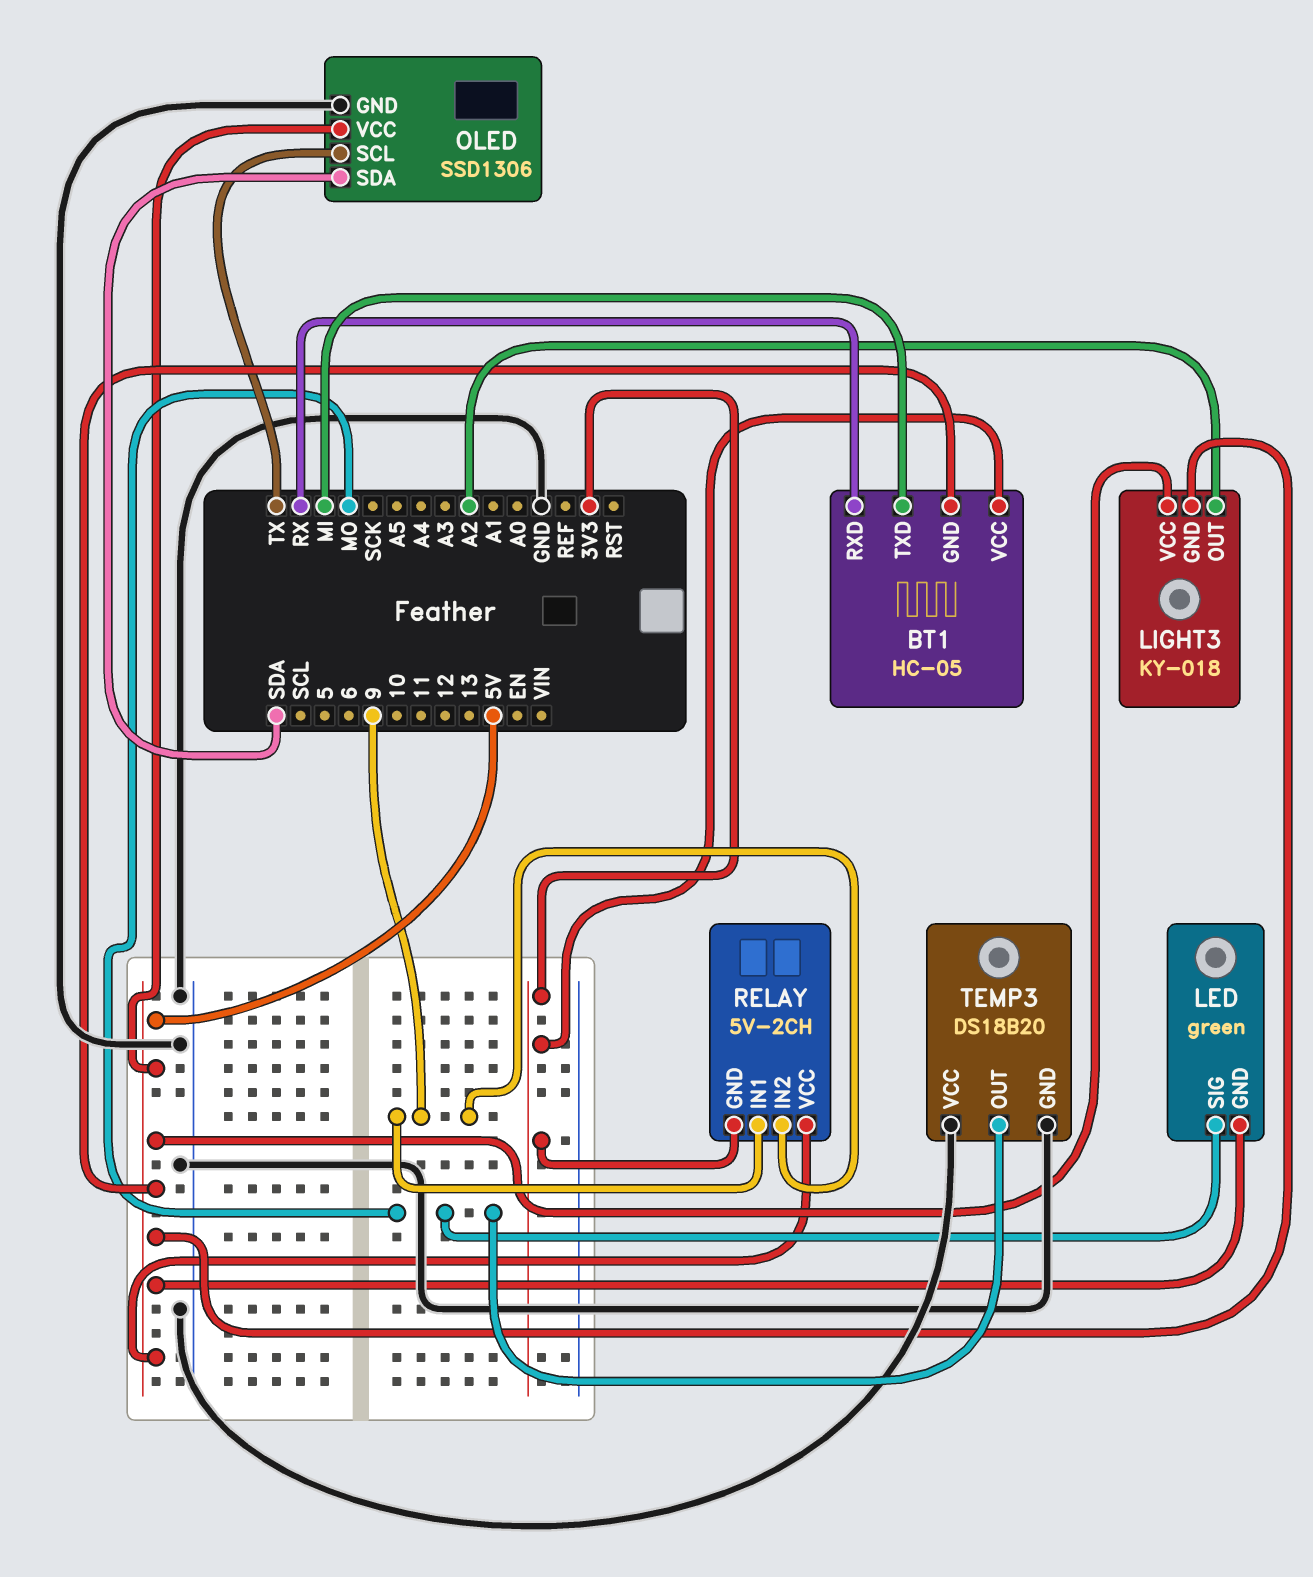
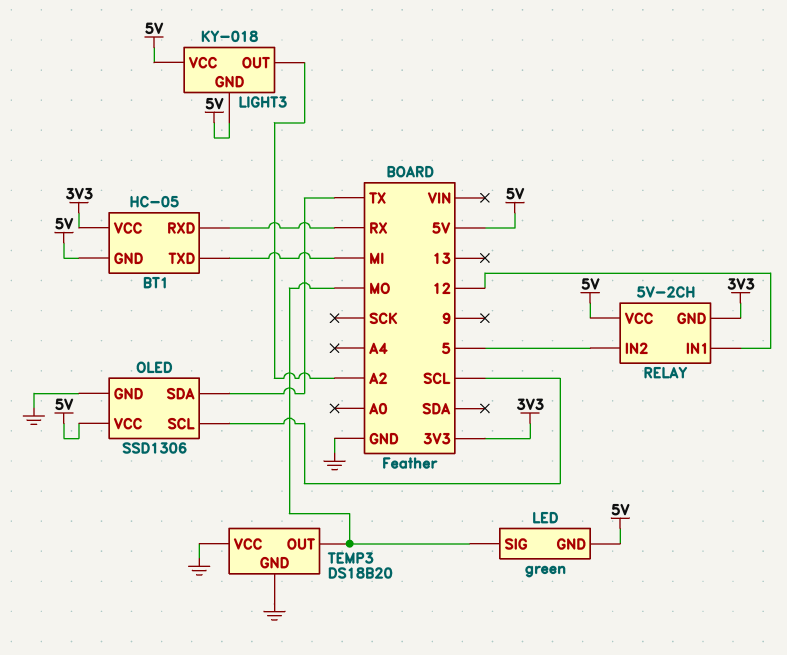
OLED pin SCL: TX -> SCL
OLED pin SDA: SDA -> TX
RELAY pin IN1: 9 -> 12
RELAY pin IN2: 9 -> 5

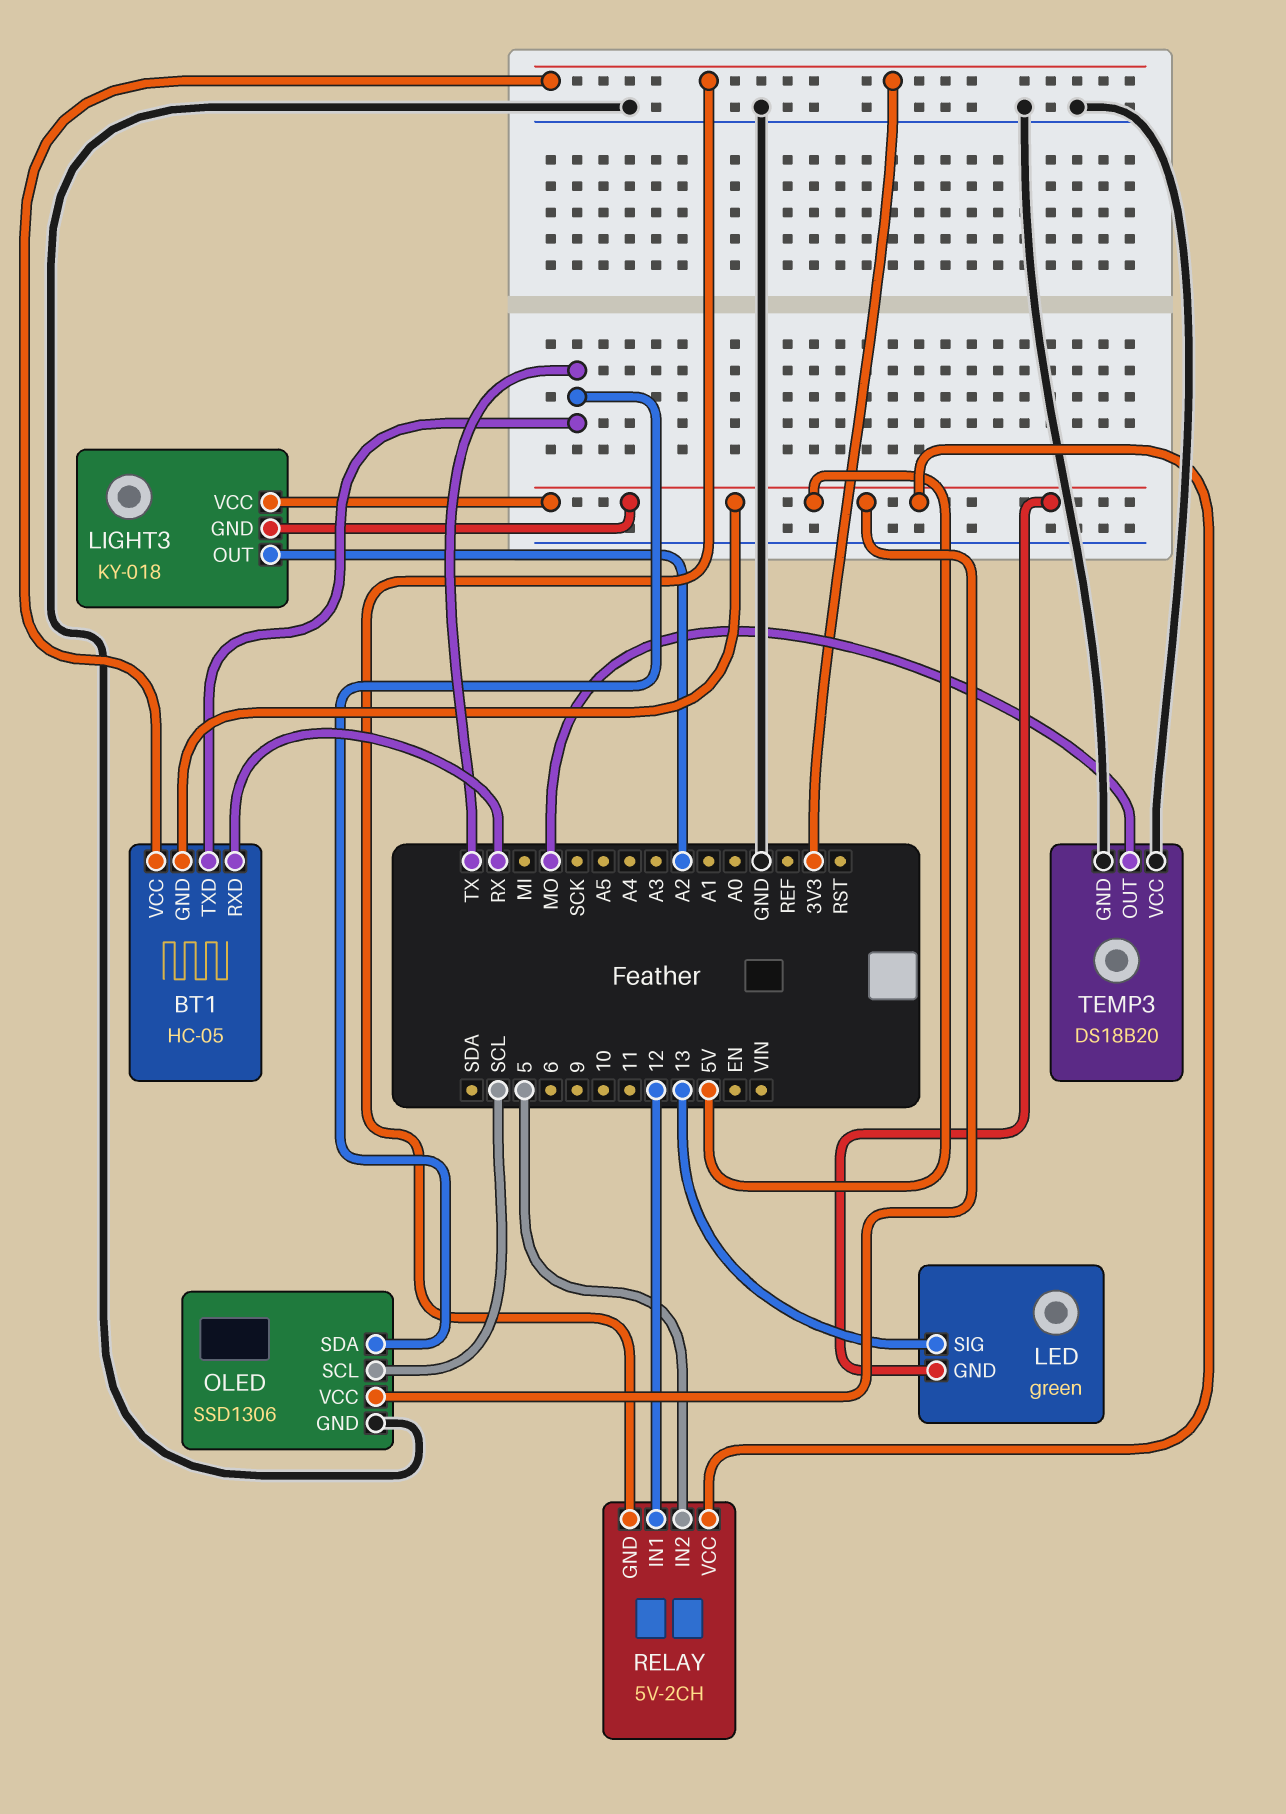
BT1 pin TXD: MI -> TX
LED pin SIG: MO -> 13

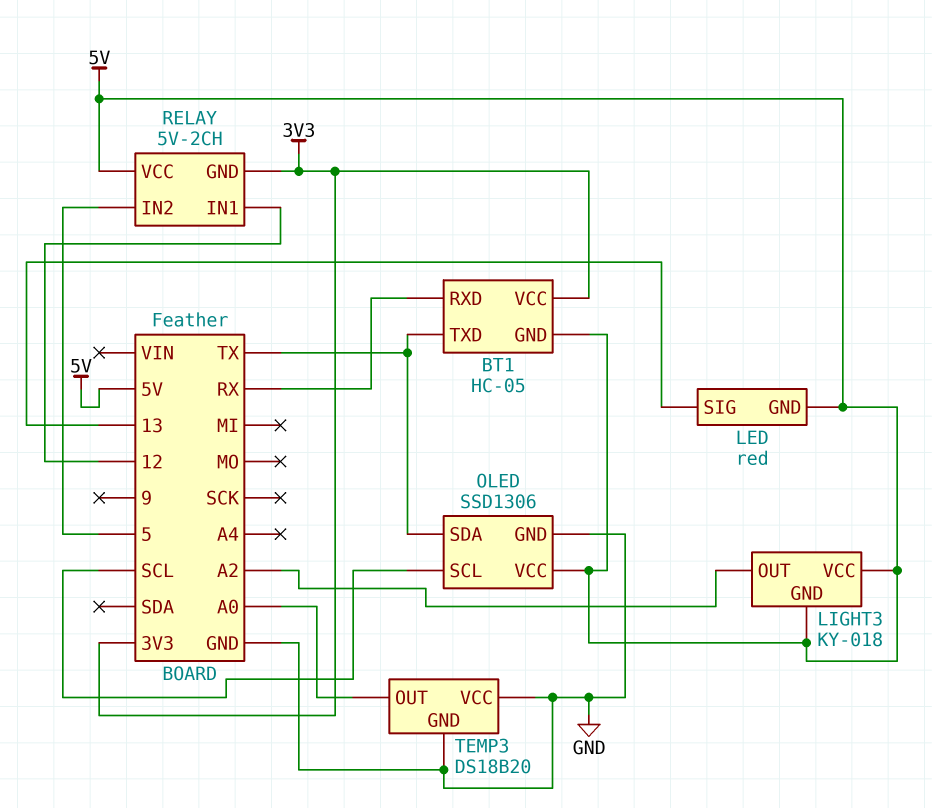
LED: green -> red
TEMP3 pin OUT: MO -> A0

